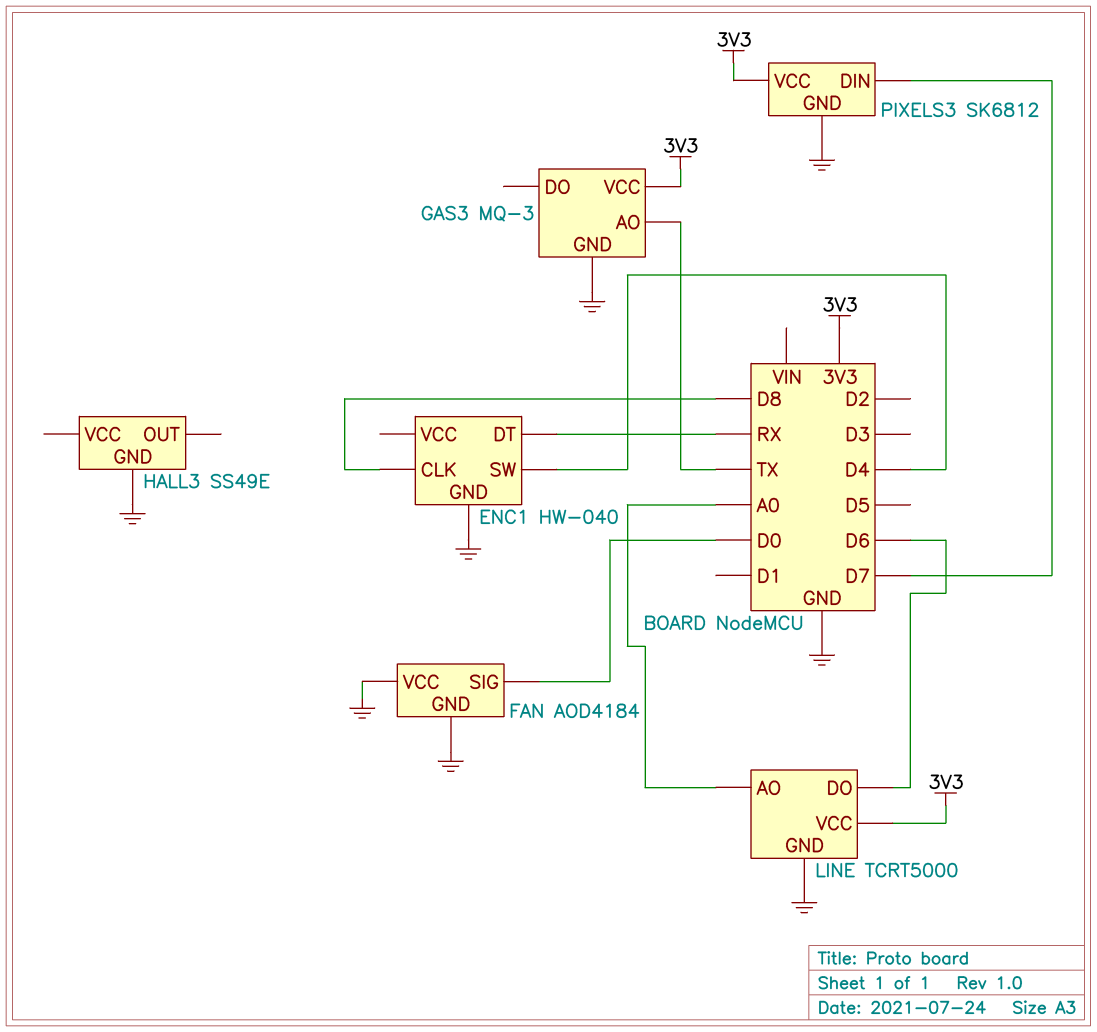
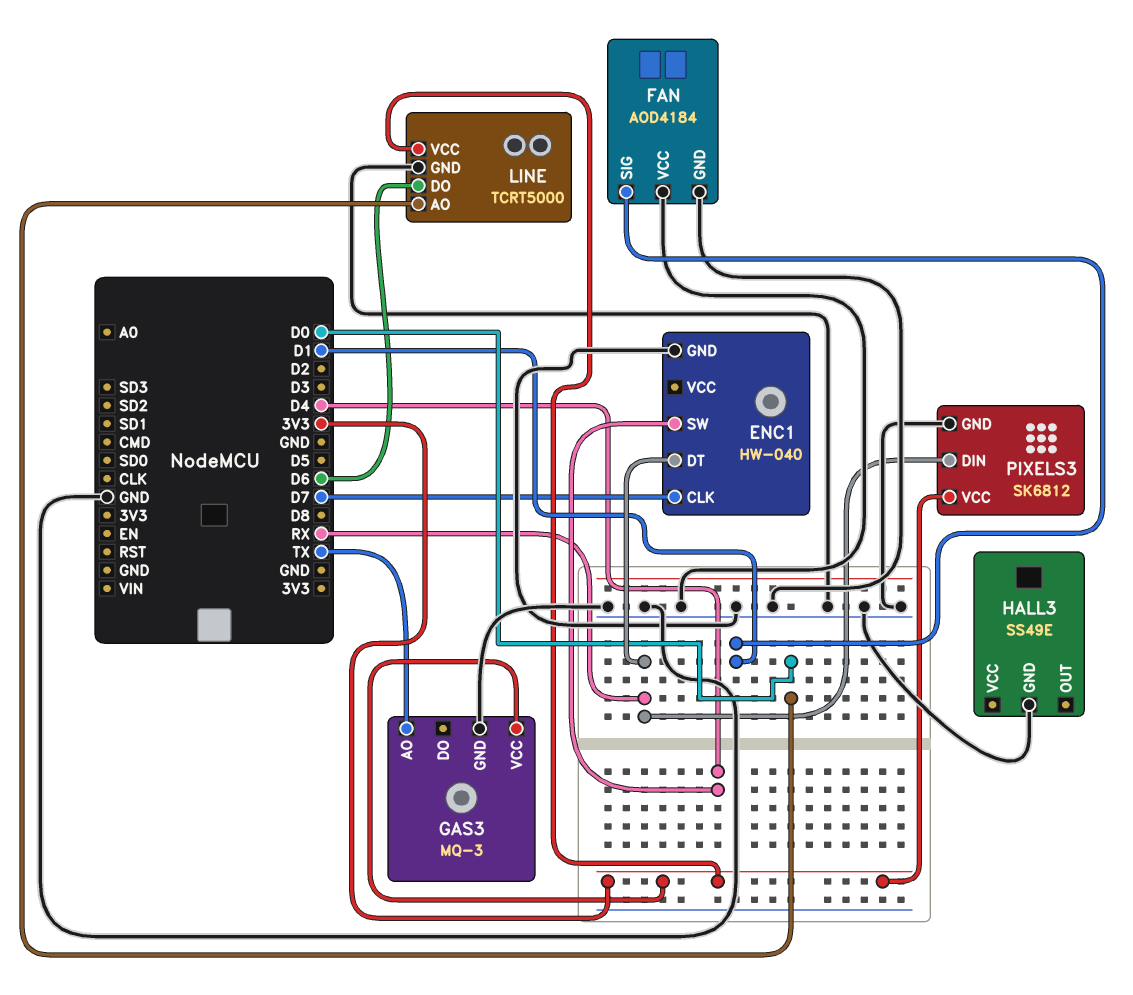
ENC1 pin CLK: D8 -> D7
FAN pin SIG: D0 -> D1
LINE pin AO: A0 -> D0
PIXELS3 pin DIN: D7 -> RX

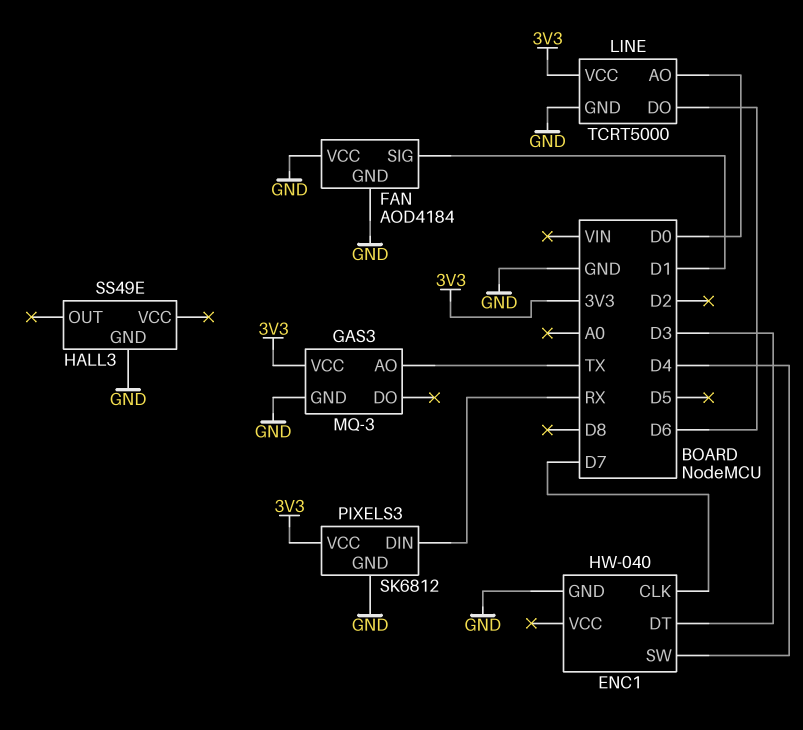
ENC1 pin DT: RX -> D3

